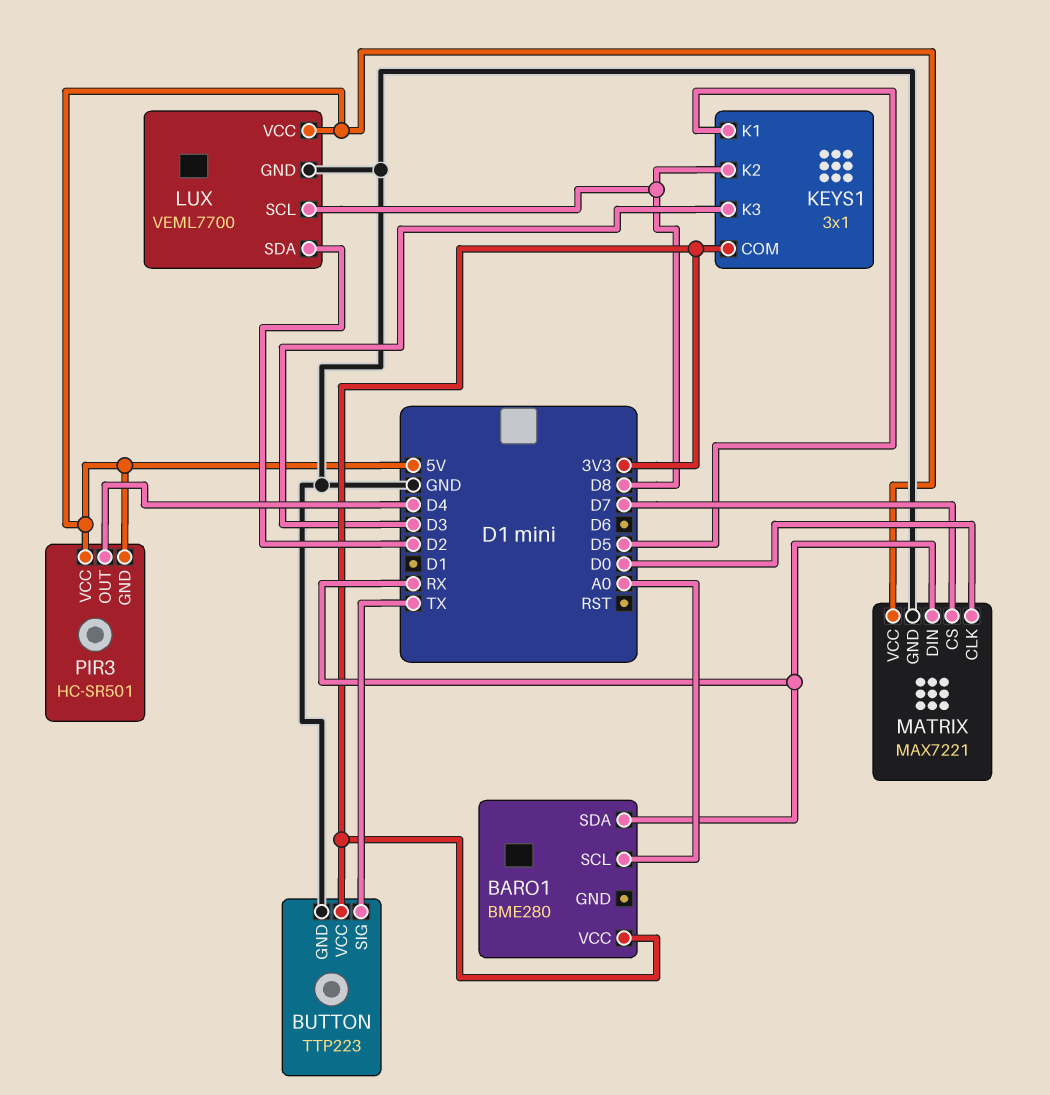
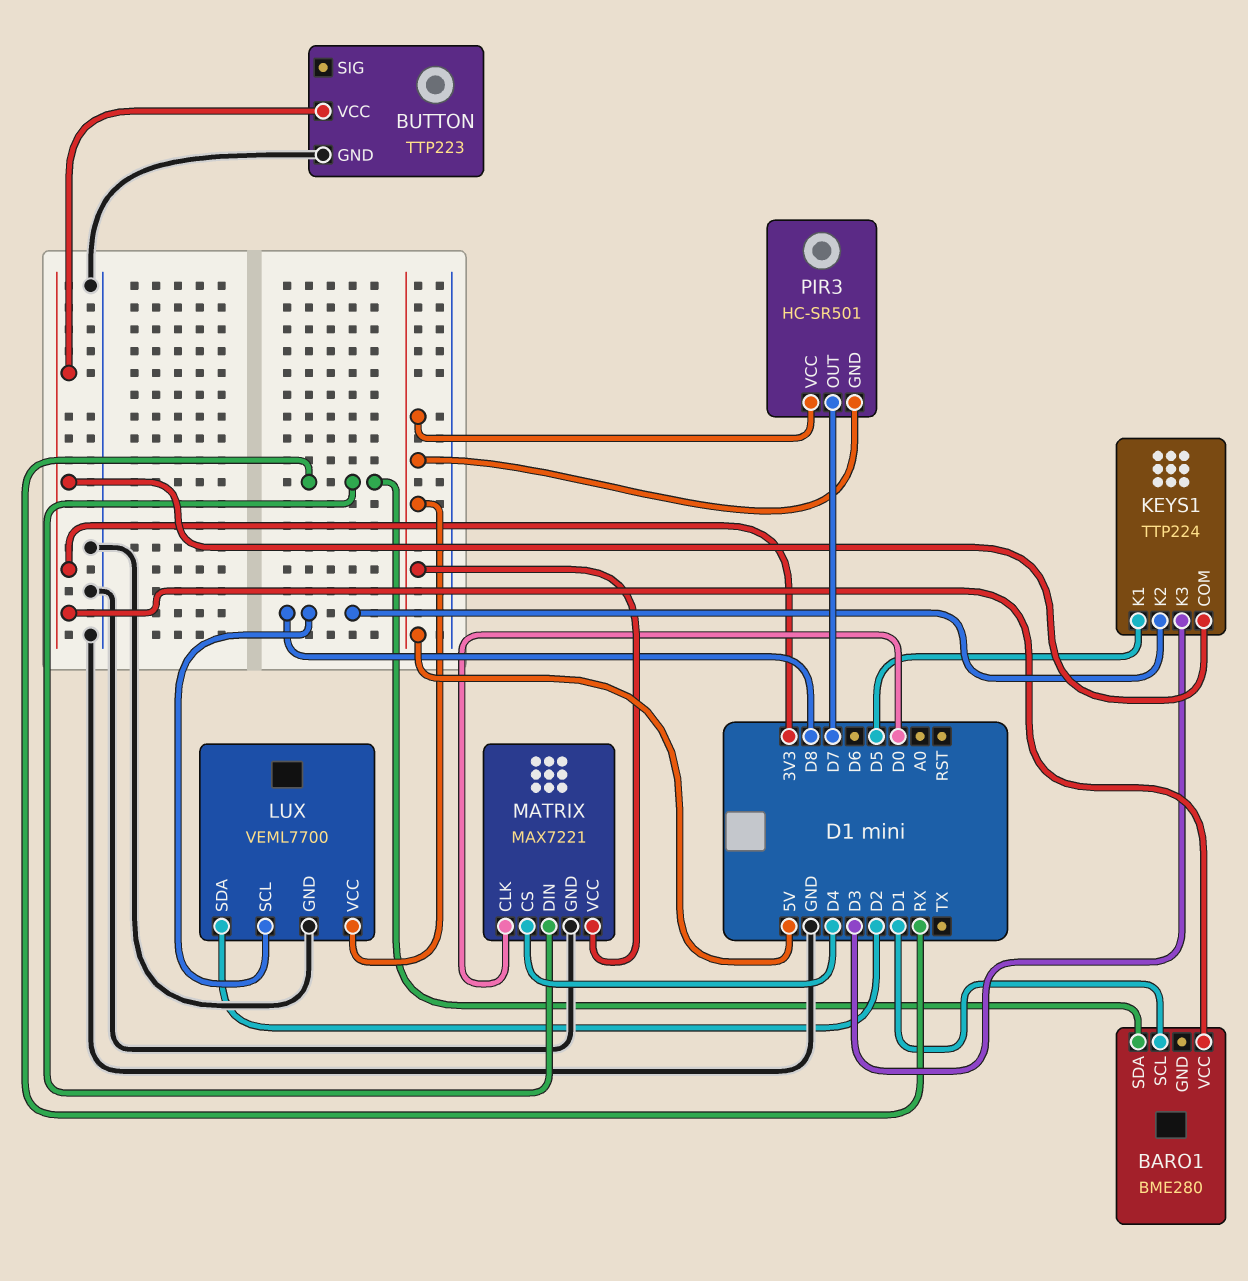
BARO1 pin SCL: A0 -> D1
BUTTON pin SIG: TX -> none
KEYS1: 3x1 -> TTP224
MATRIX pin CS: D7 -> D4
PIR3 pin OUT: D4 -> D7

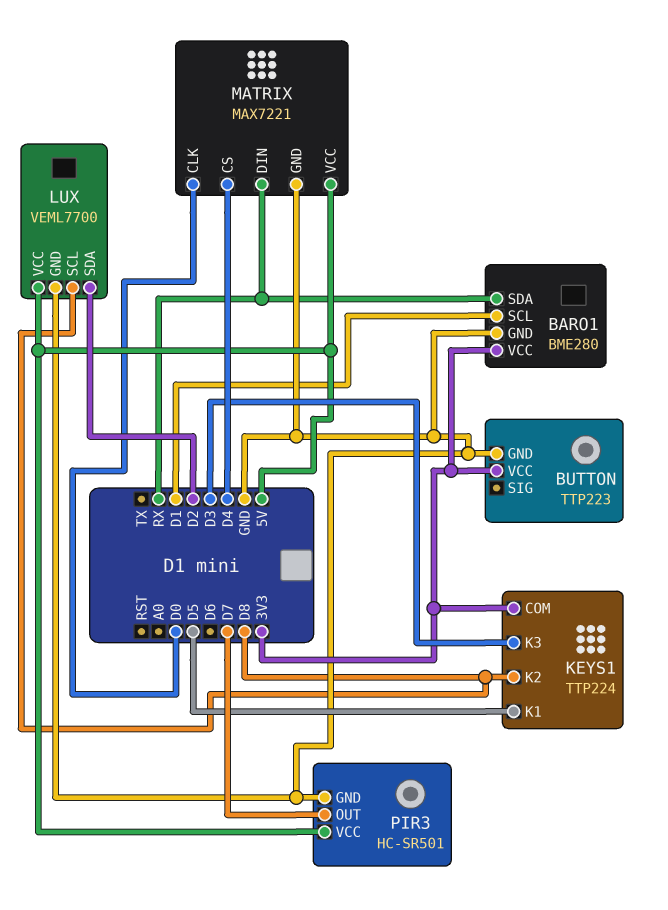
BARO1 pin GND: none -> GND
PIR3 pin GND: 5V -> GND

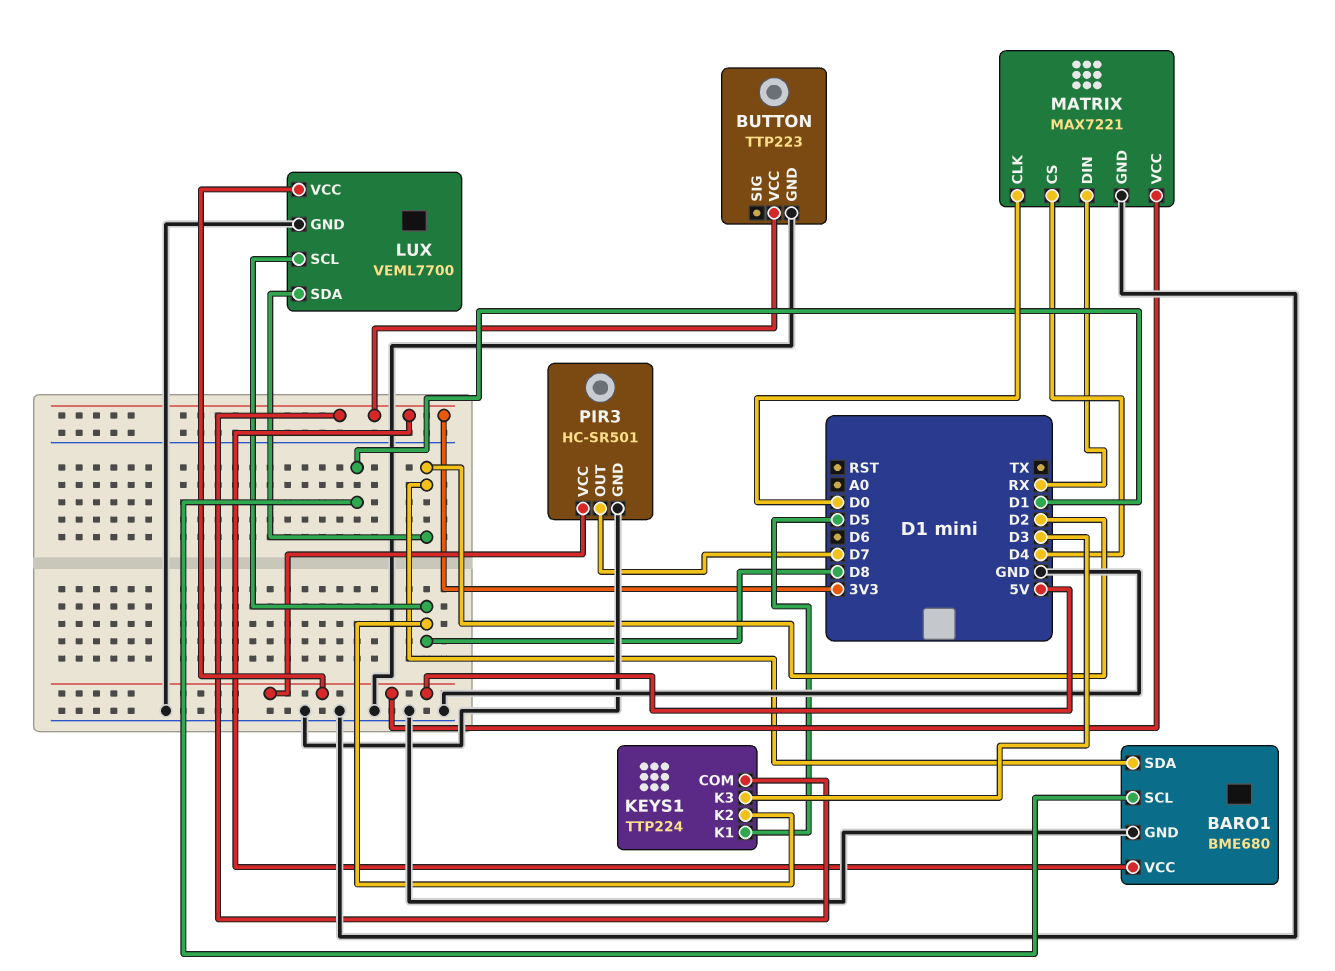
BARO1: BME280 -> BME680
BARO1 pin SDA: RX -> D2

